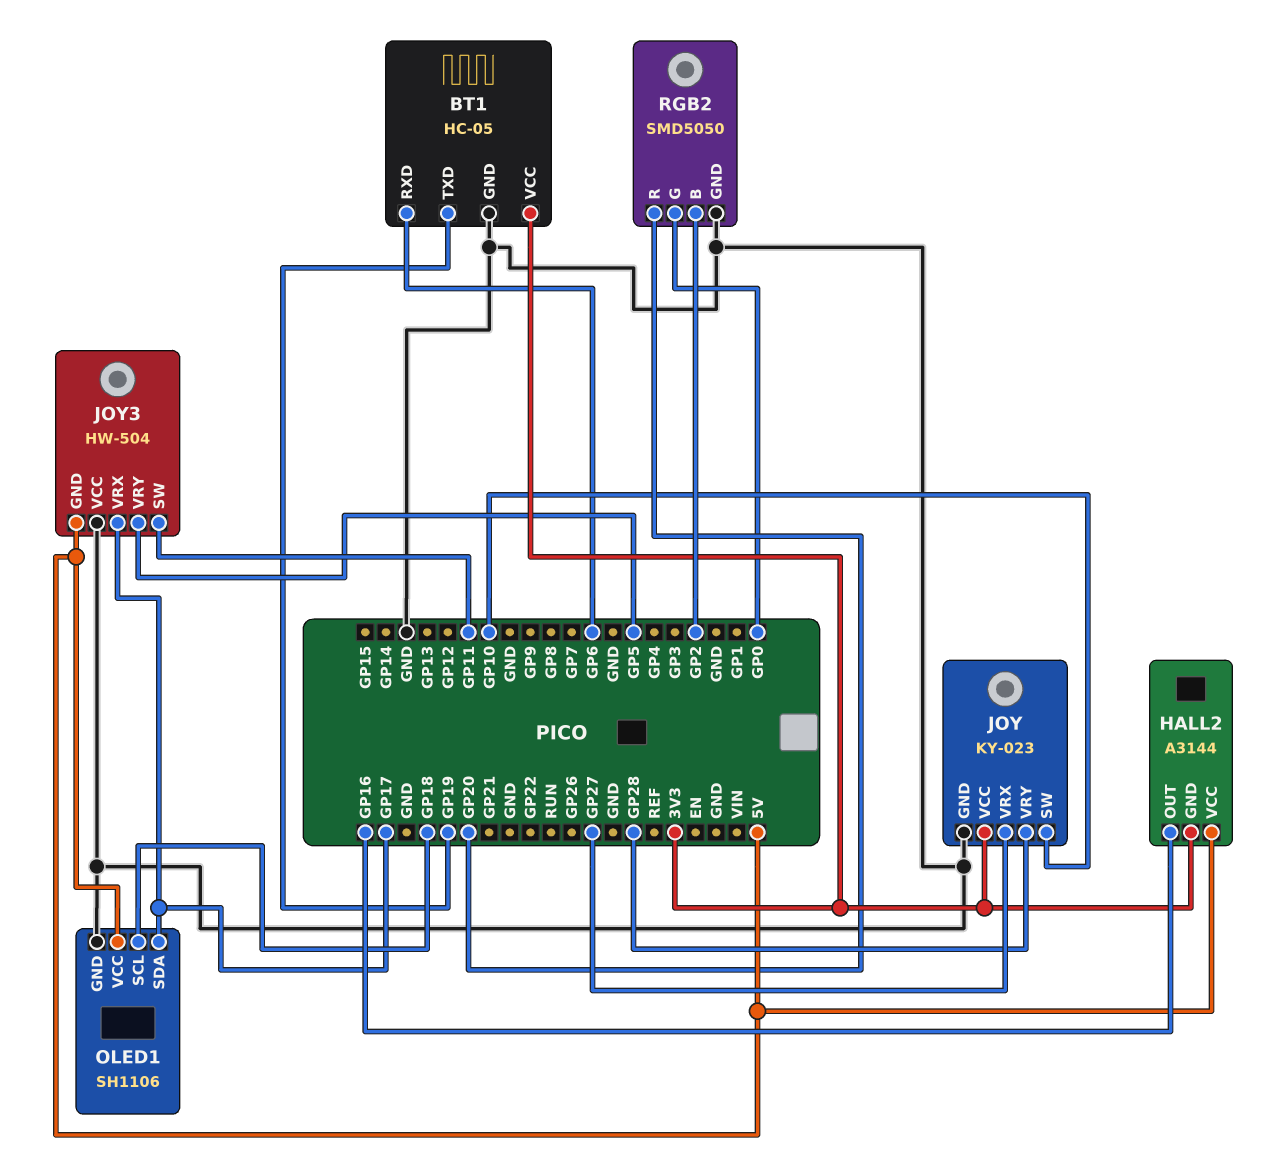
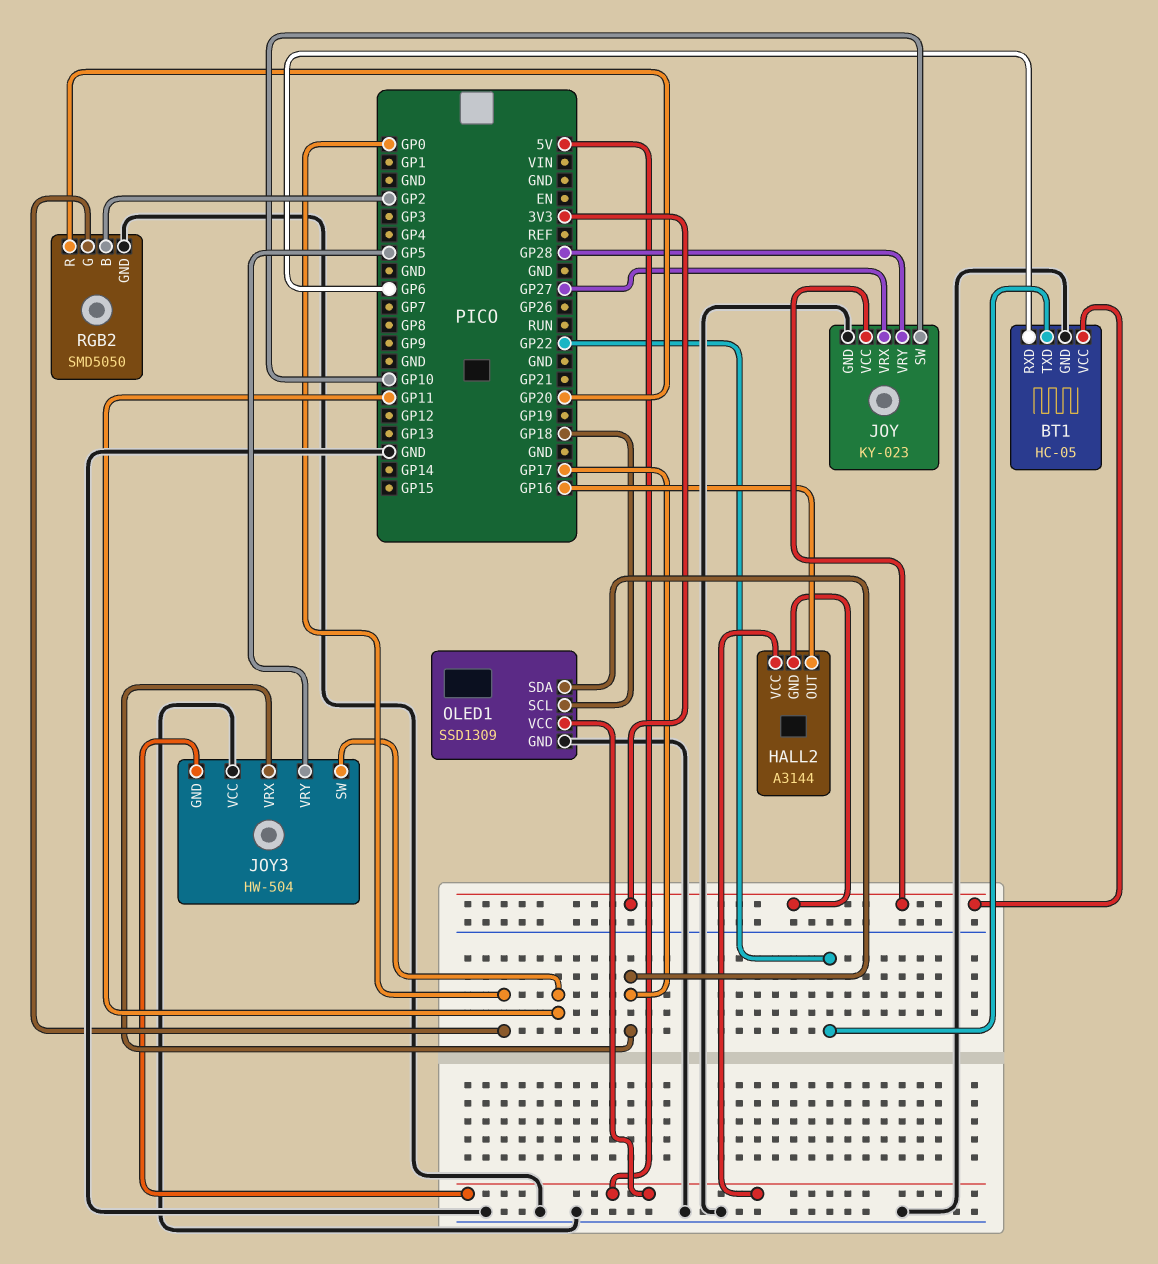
BT1 pin TXD: GP19 -> GP22
OLED1: SH1106 -> SSD1309

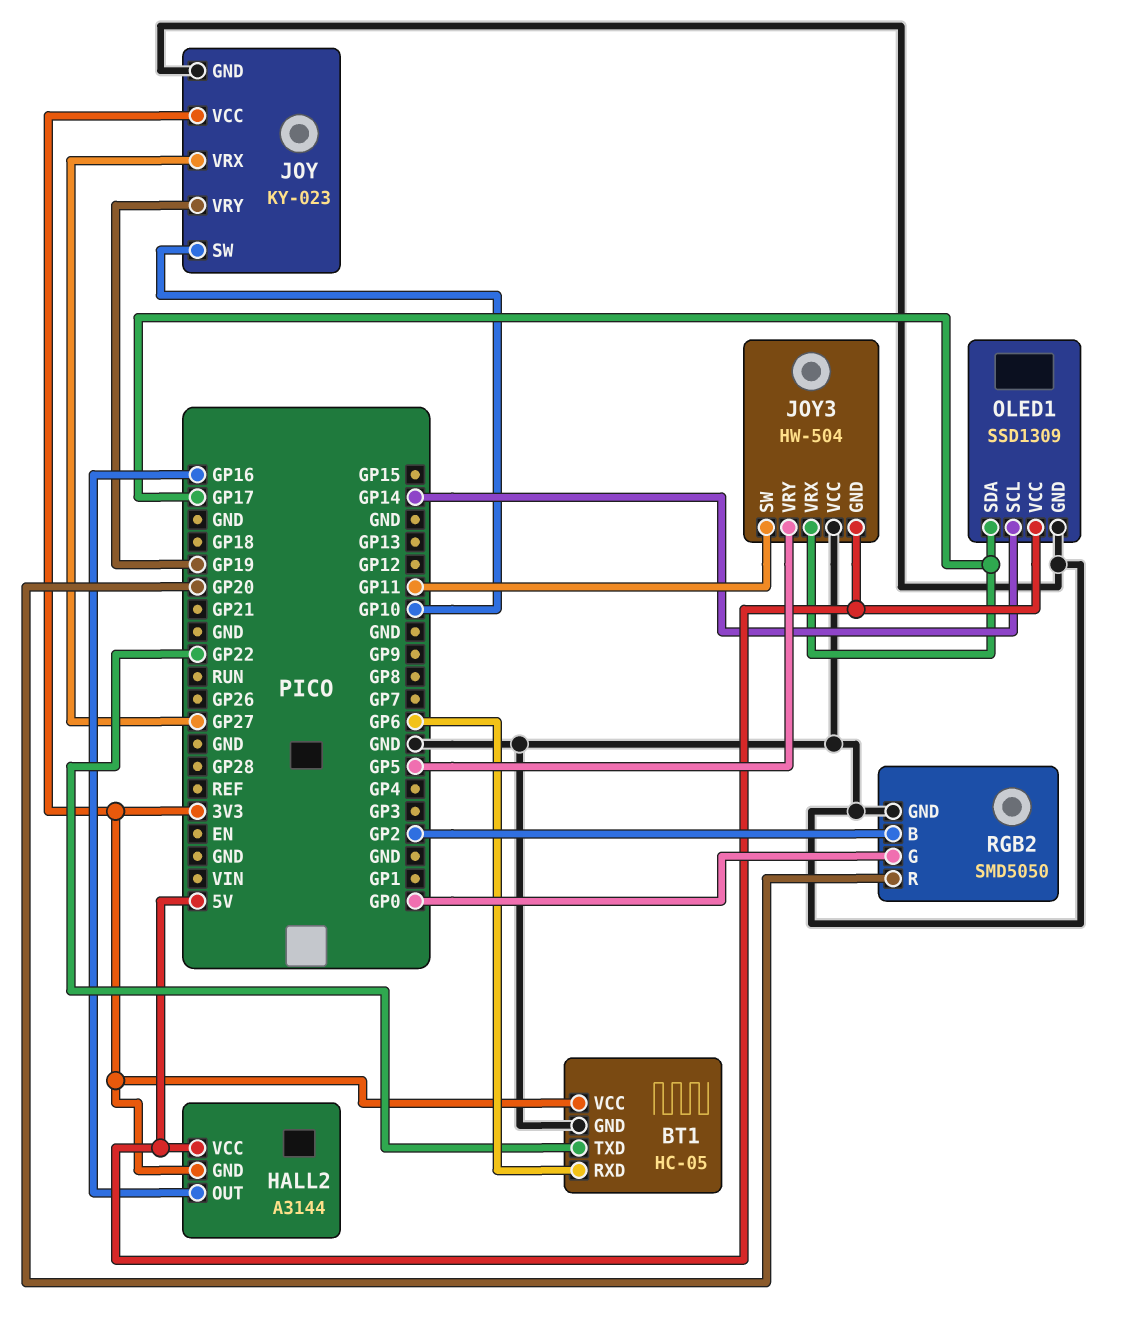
JOY pin VRY: GP28 -> GP19
OLED1 pin SCL: GP18 -> GP14

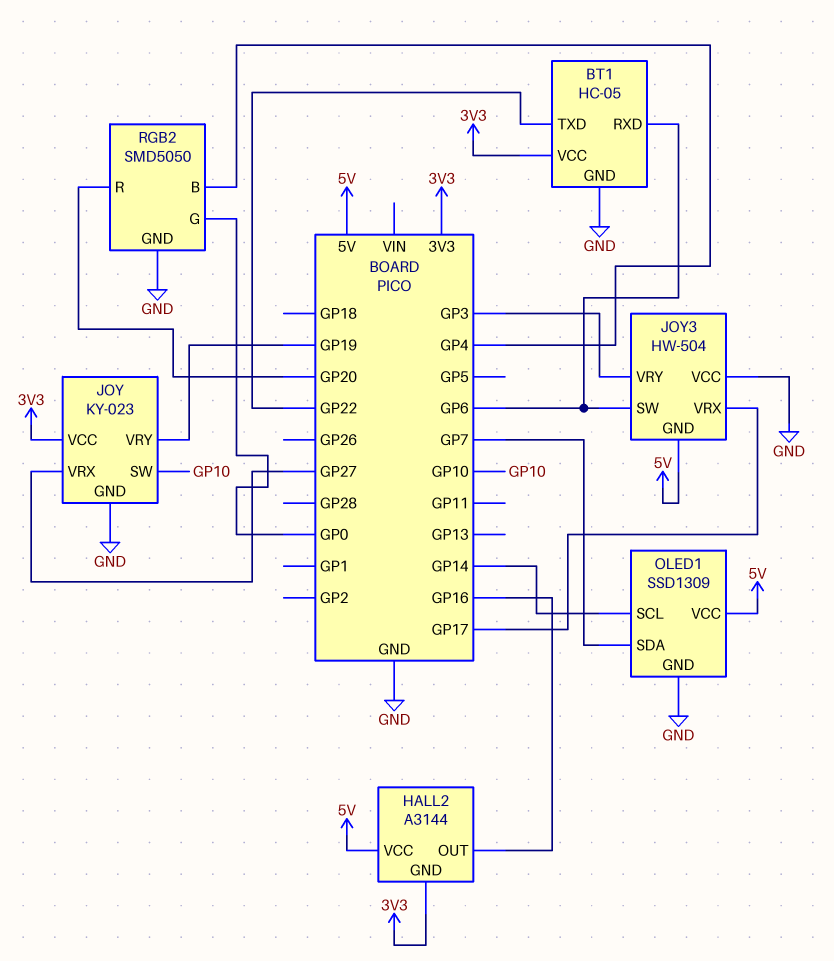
JOY3 pin SW: GP11 -> GP6
JOY3 pin VRY: GP5 -> GP3
OLED1 pin SDA: GP17 -> GP7
RGB2 pin B: GP2 -> GP4

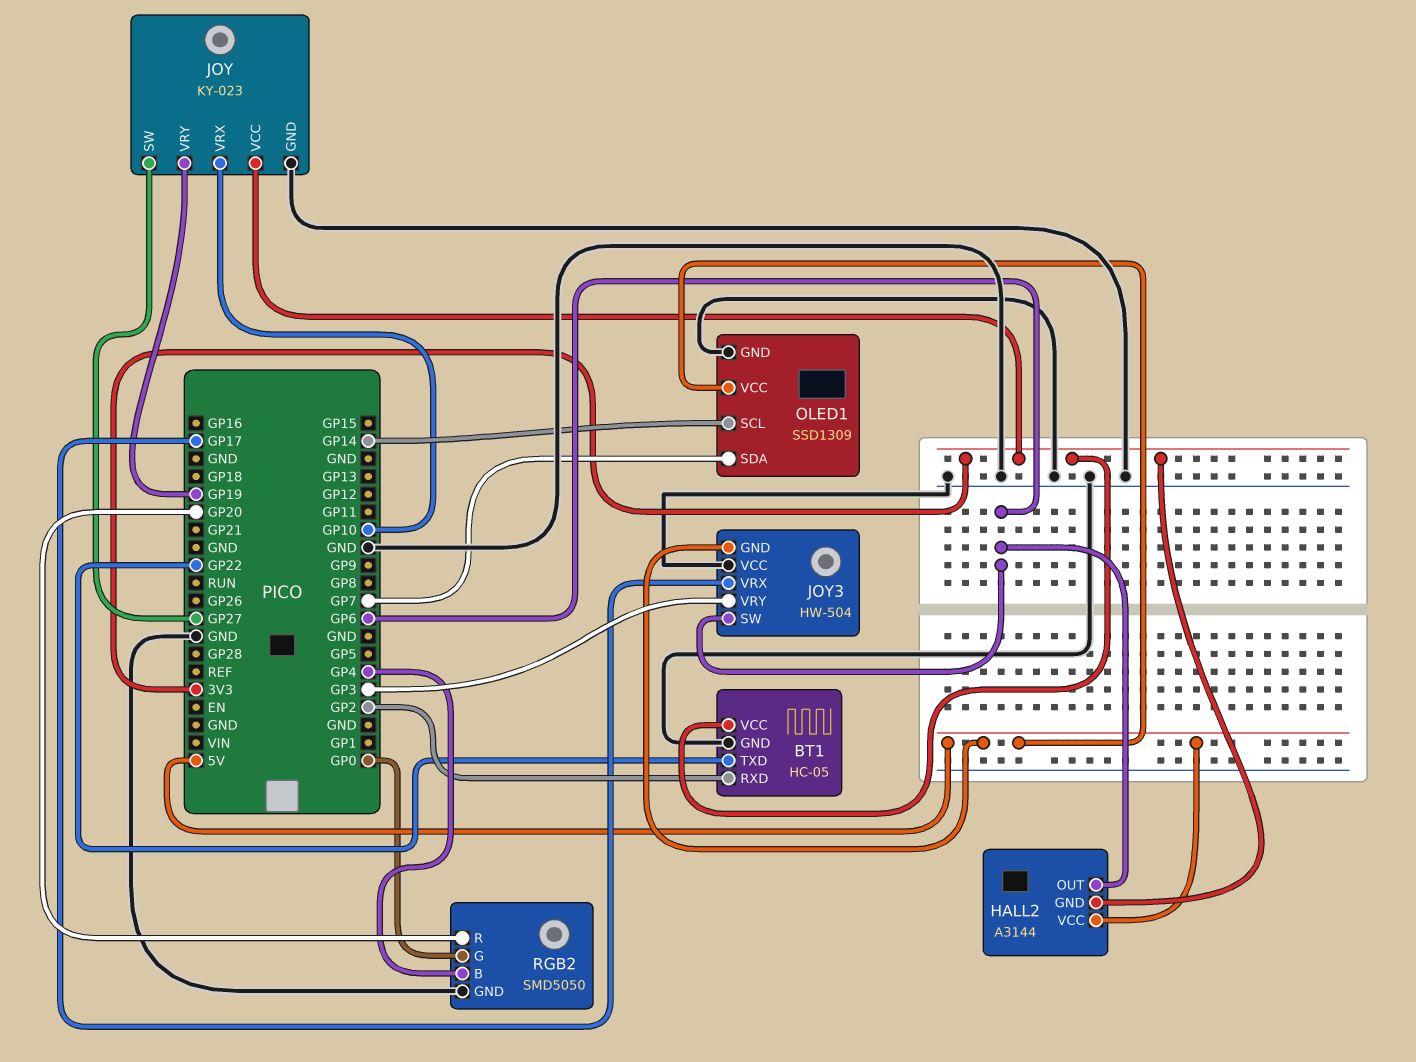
BT1 pin RXD: GP6 -> GP2
HALL2 pin OUT: GP16 -> GP6
JOY pin SW: GP10 -> GP27
JOY pin VRX: GP27 -> GP10

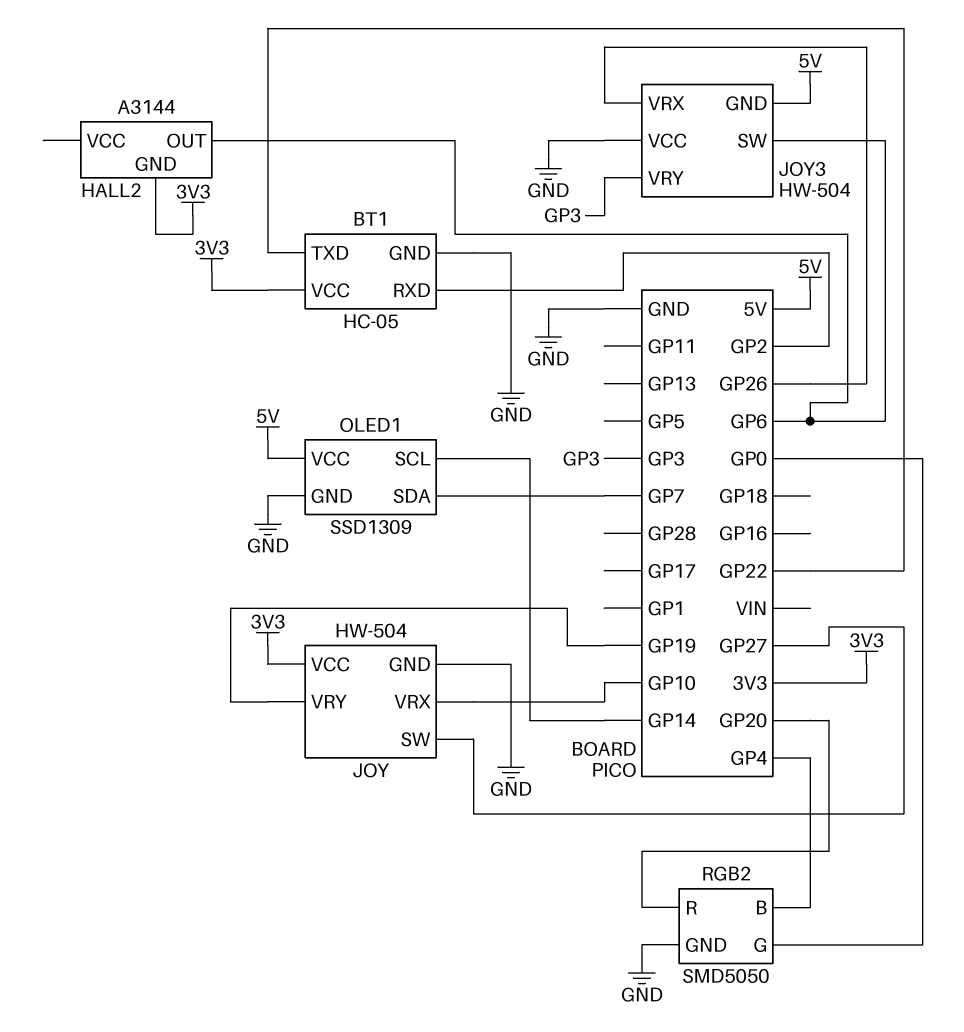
HALL2 pin VCC: 5V -> none
JOY: KY-023 -> HW-504
JOY3 pin VRX: GP17 -> GP26

